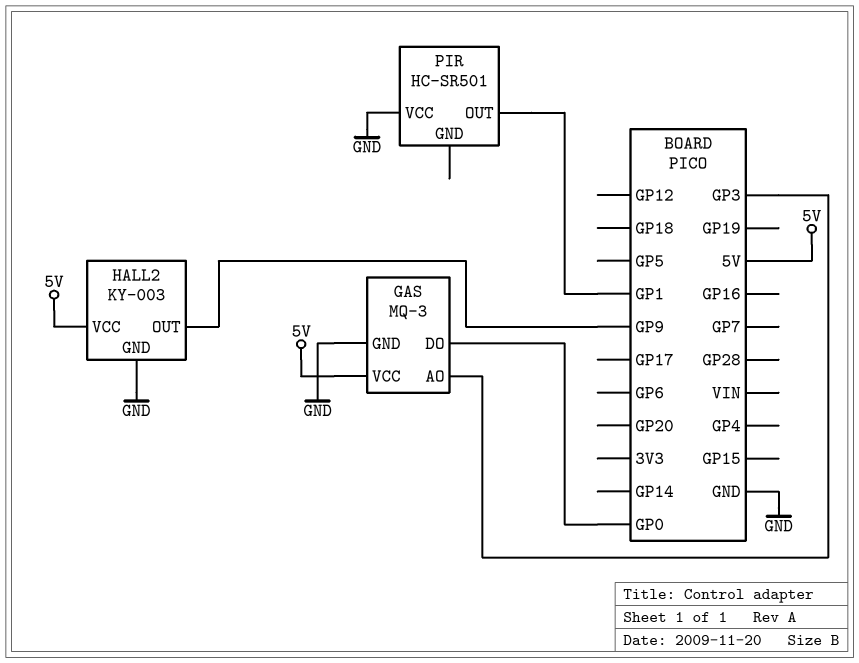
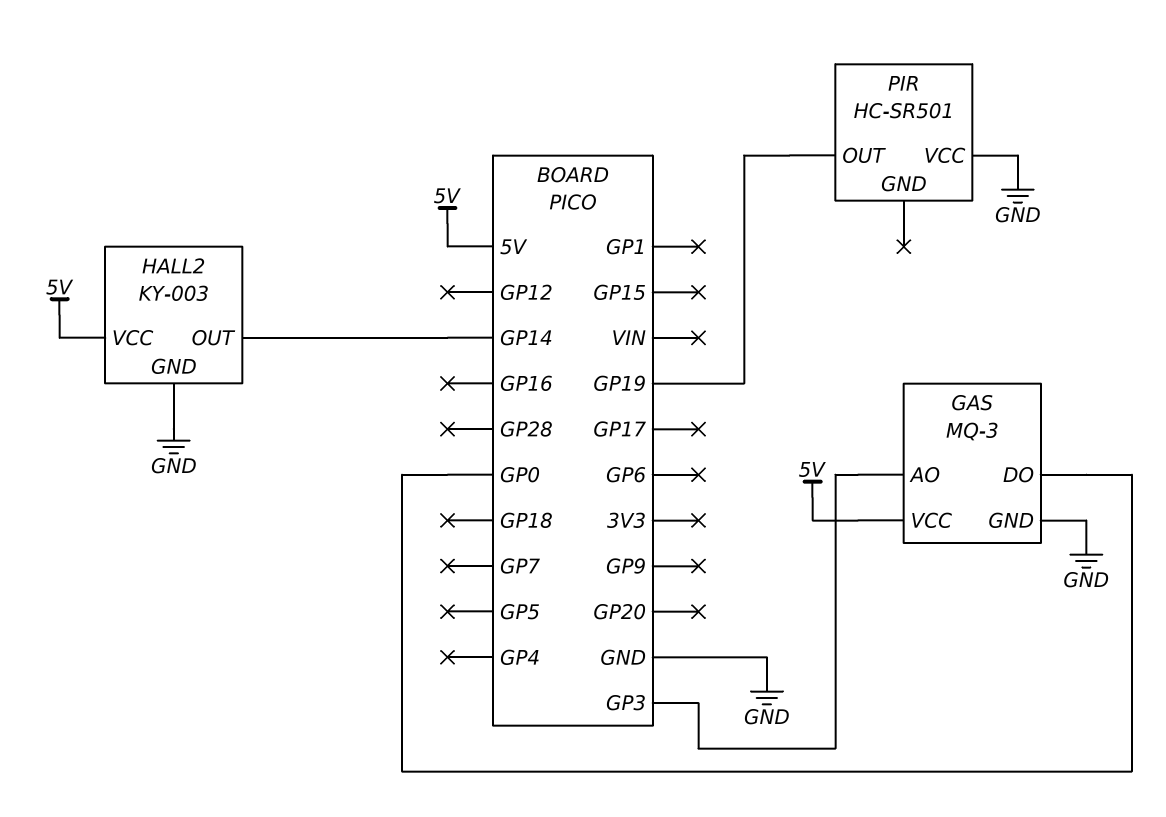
HALL2 pin OUT: GP9 -> GP14
PIR pin OUT: GP1 -> GP19

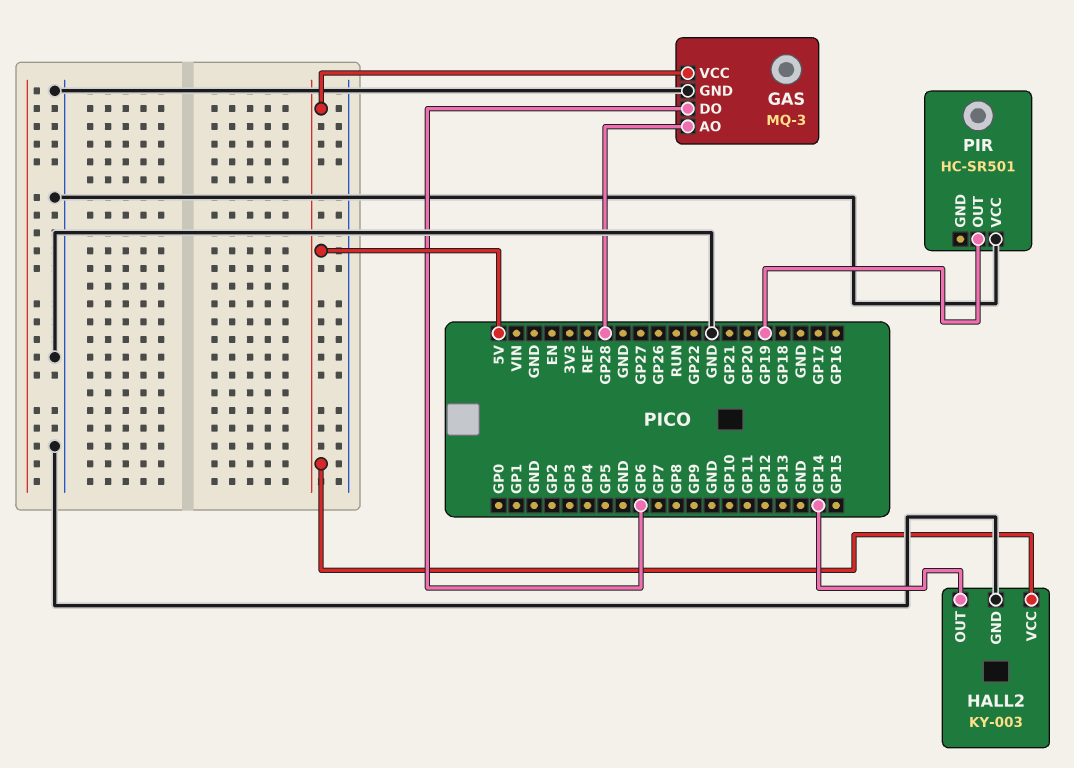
GAS pin AO: GP3 -> GP28
GAS pin DO: GP0 -> GP6

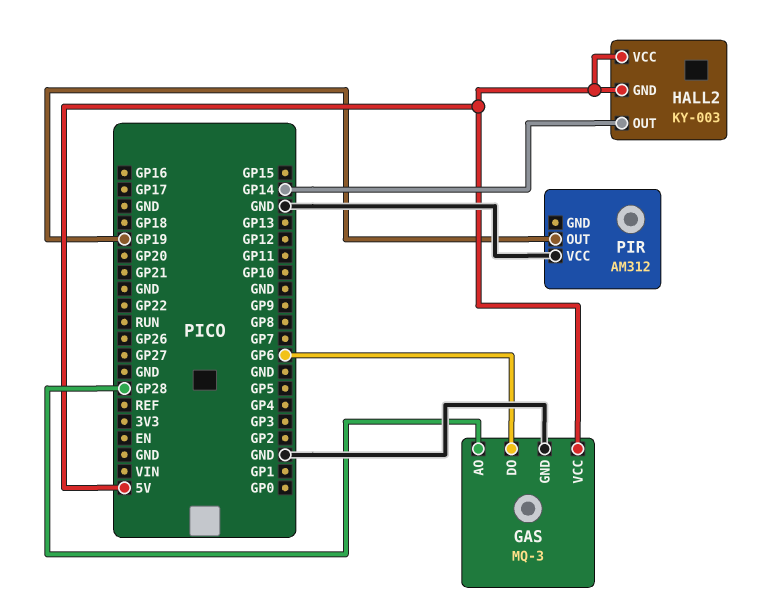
HALL2 pin GND: GND -> 5V
PIR: HC-SR501 -> AM312

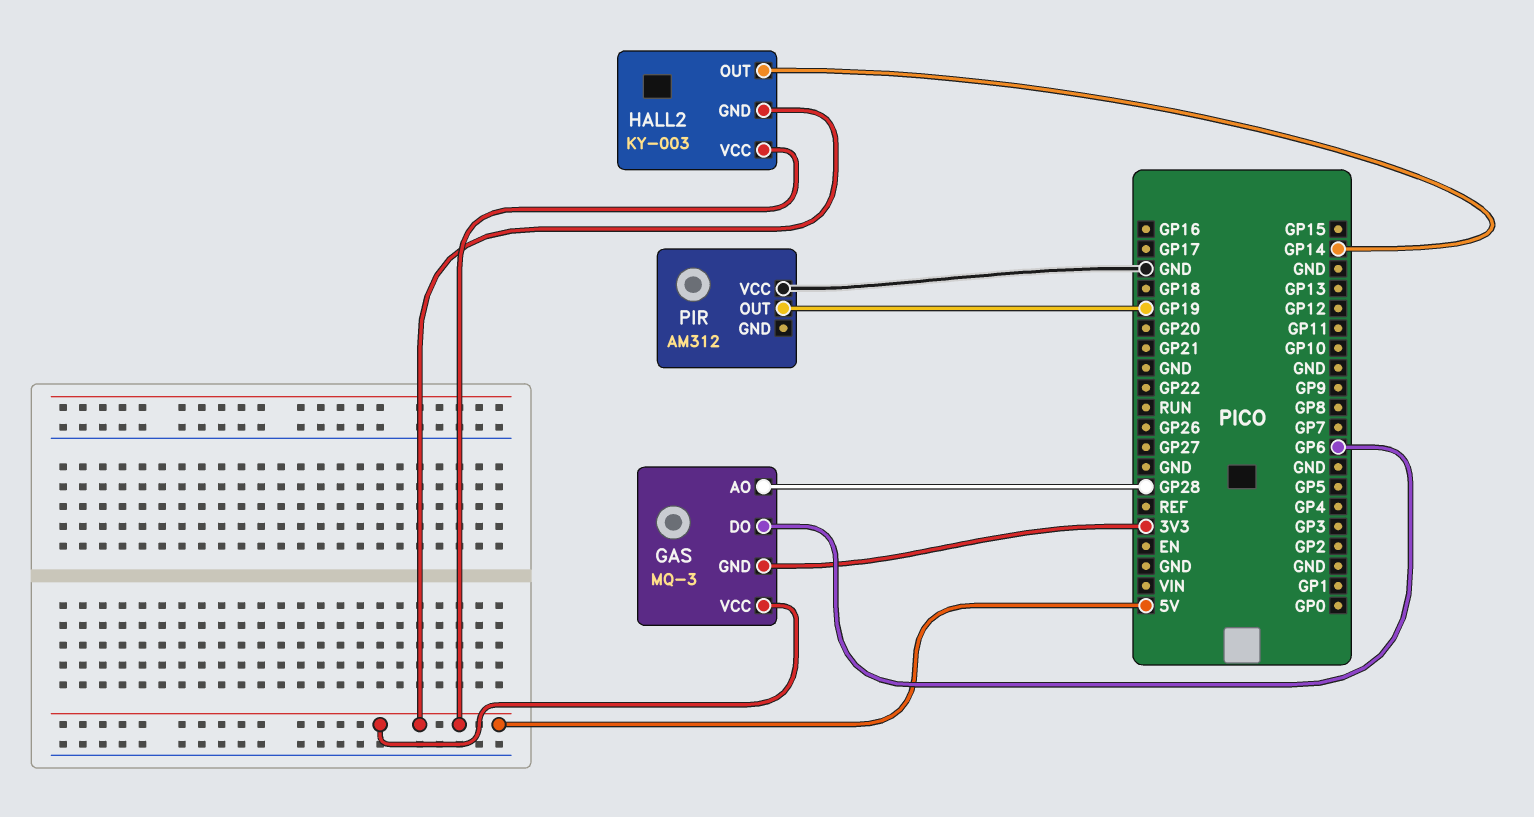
GAS pin GND: GND -> 3V3

